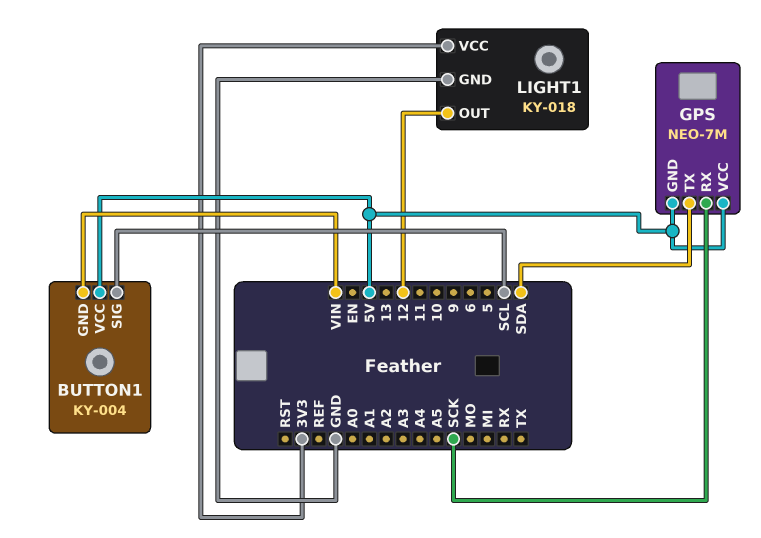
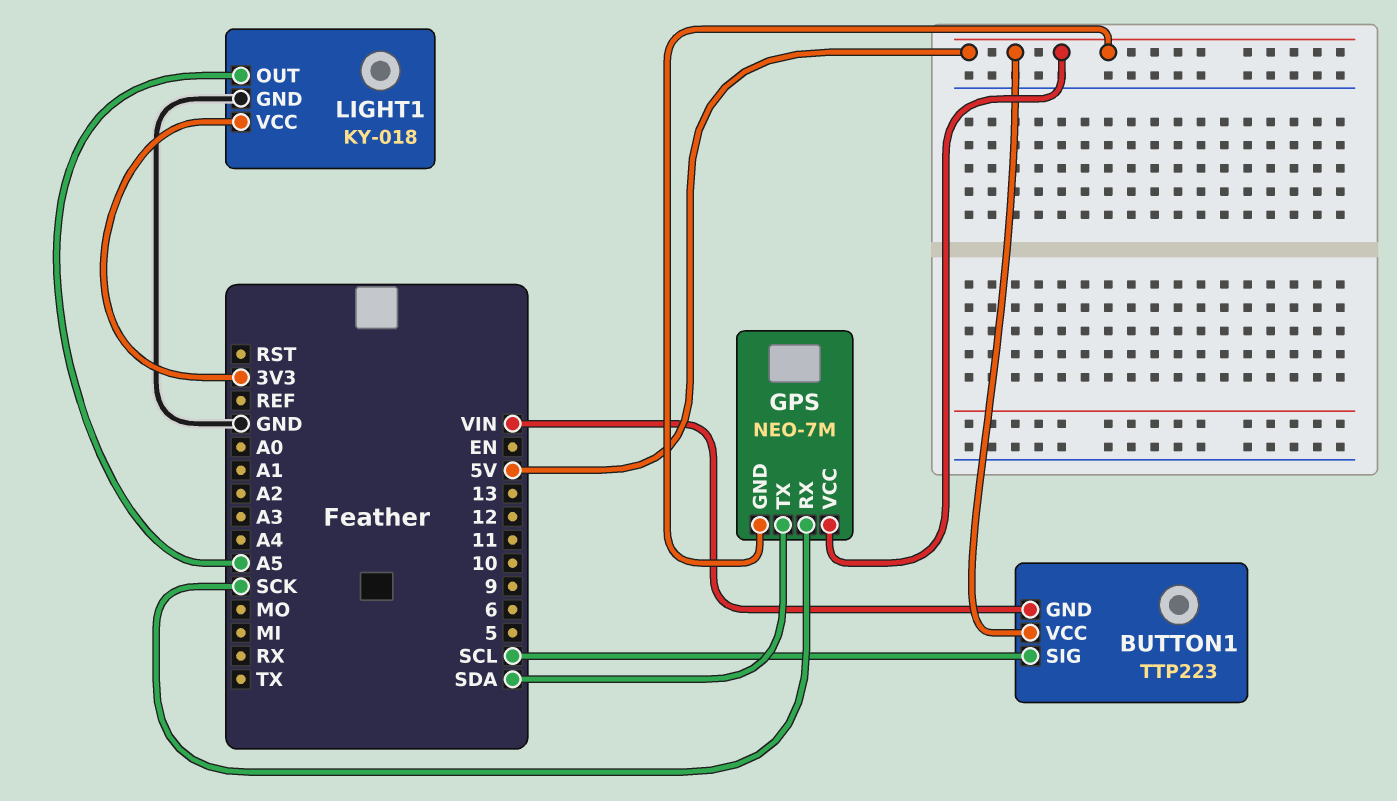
BUTTON1: KY-004 -> TTP223
LIGHT1 pin OUT: 12 -> A5

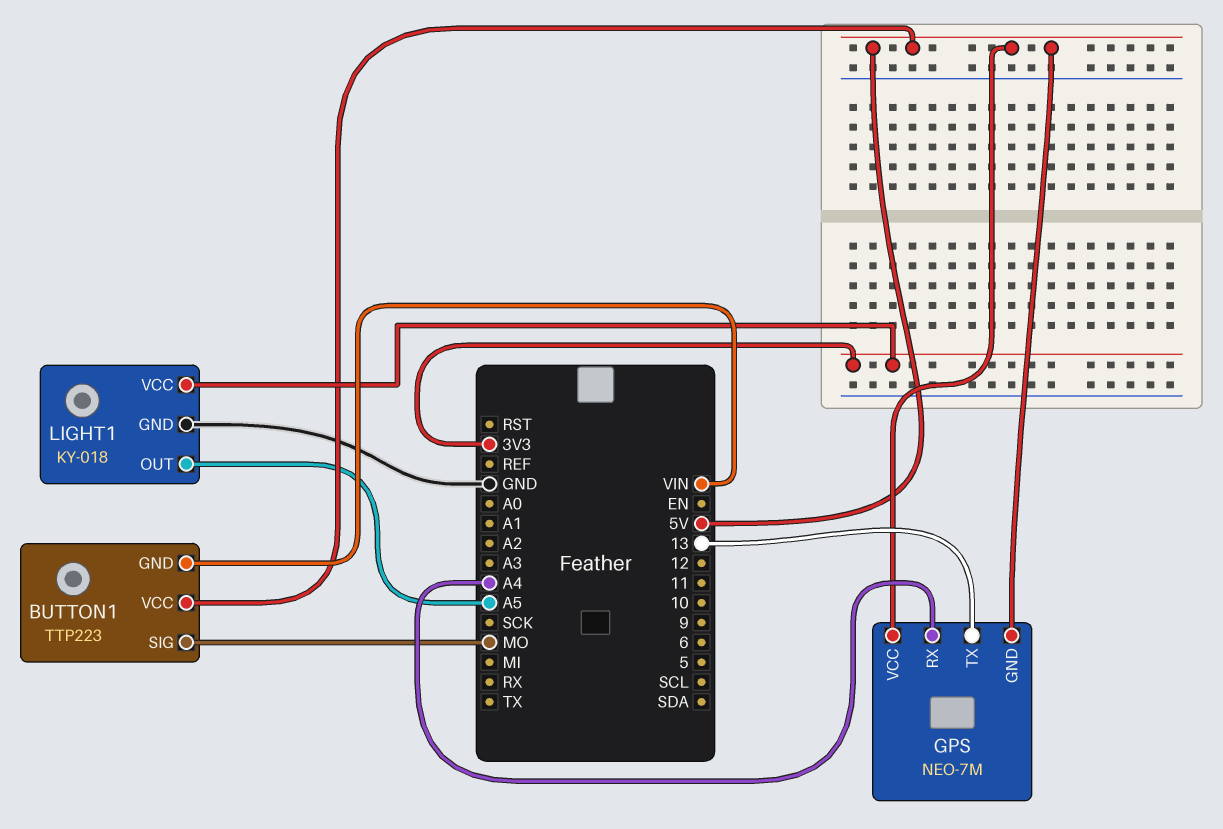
BUTTON1 pin SIG: SCL -> MO
GPS pin RX: SCK -> A4
GPS pin TX: SDA -> 13

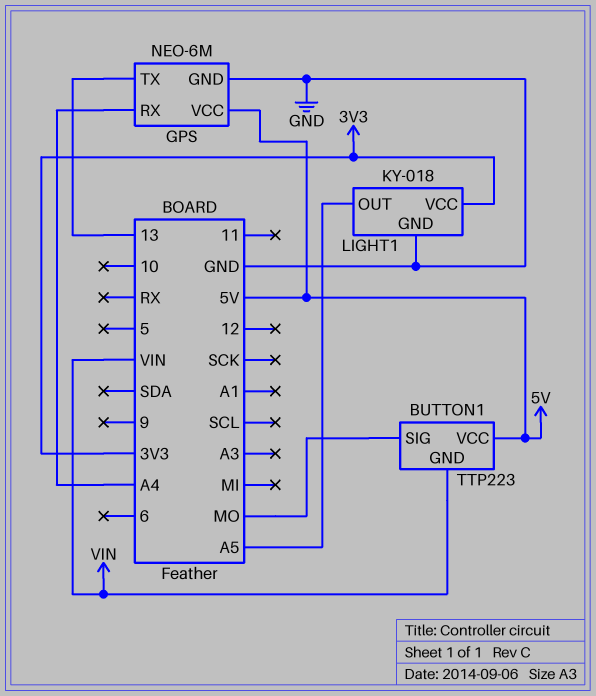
GPS: NEO-7M -> NEO-6M
GPS pin GND: 5V -> GND

